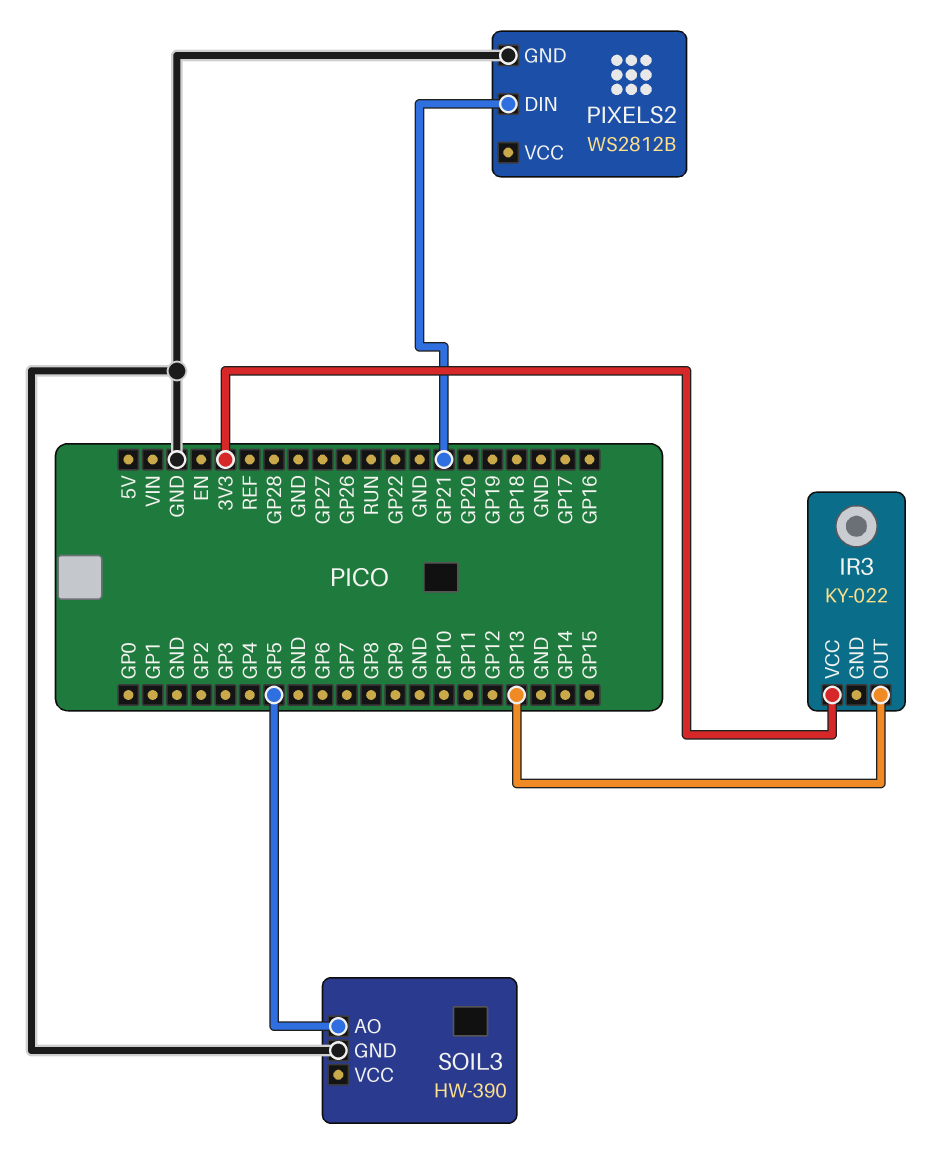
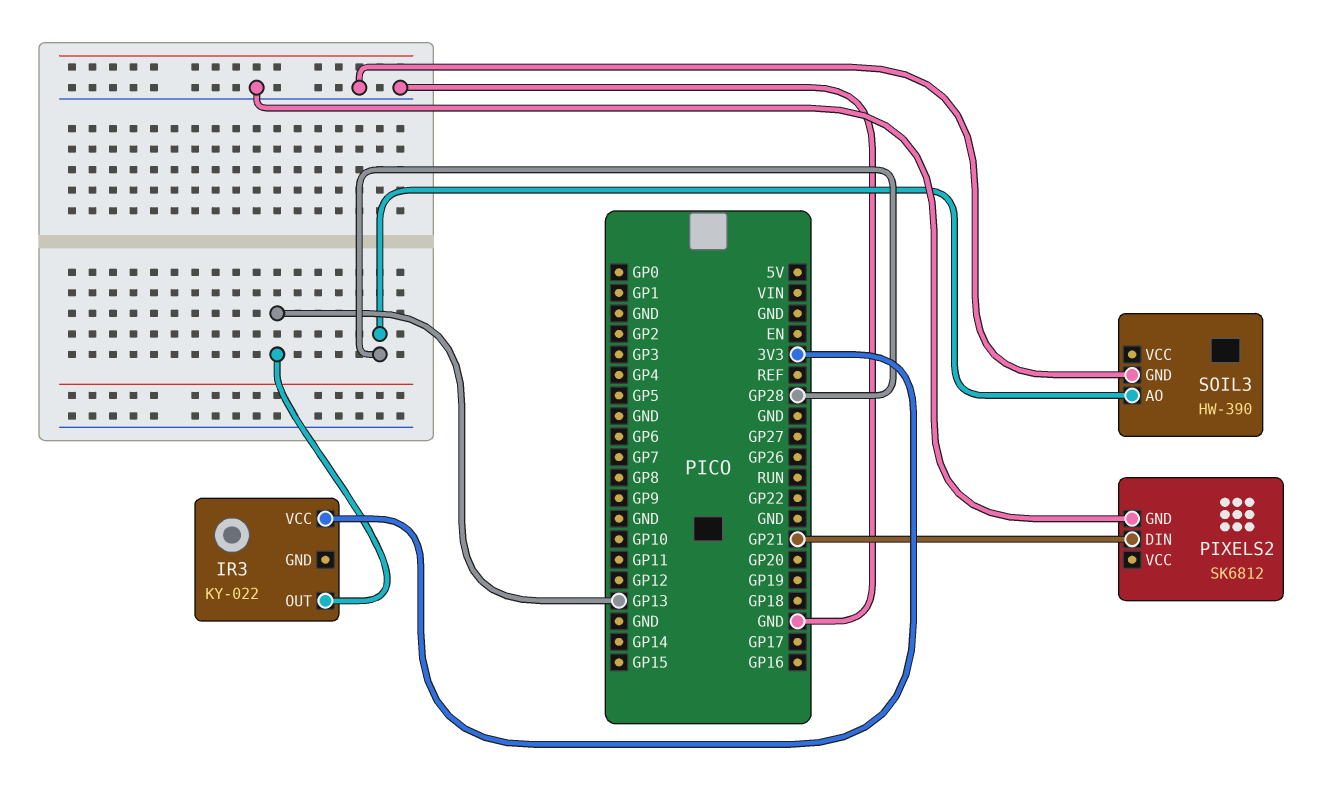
PIXELS2: WS2812B -> SK6812
SOIL3 pin AO: GP5 -> GP28

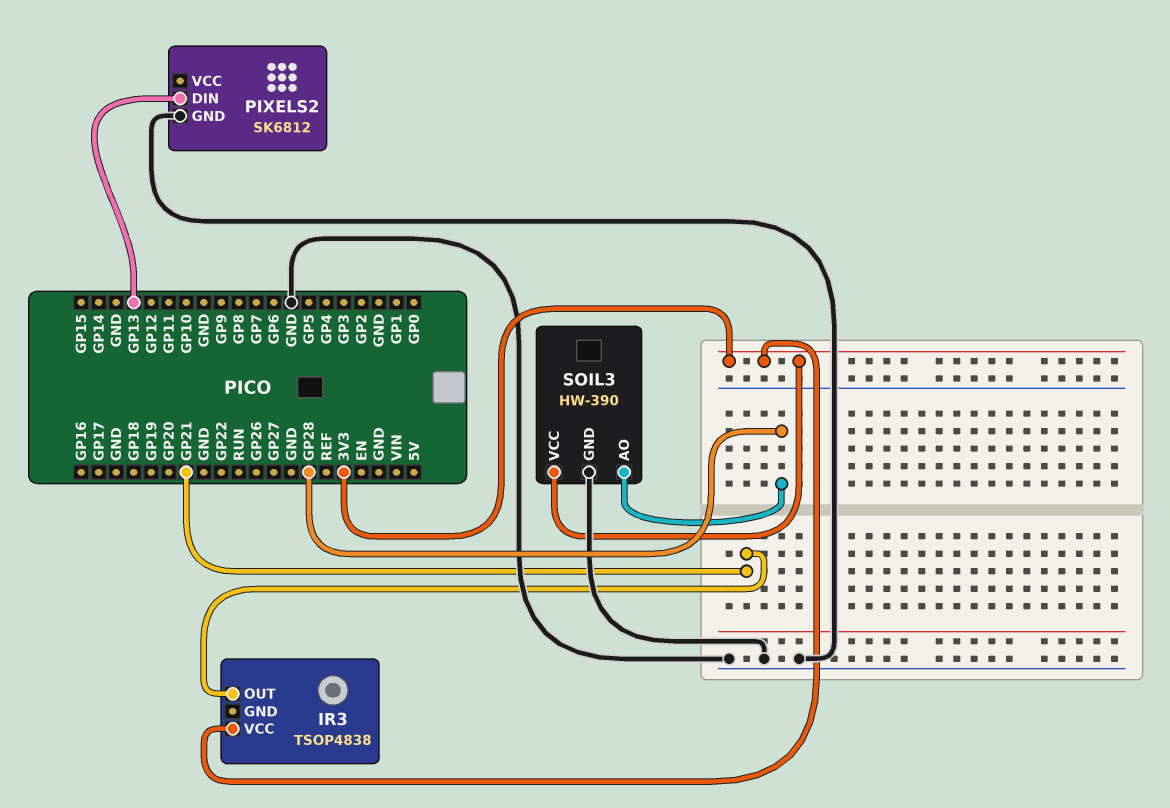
IR3: KY-022 -> TSOP4838
IR3 pin OUT: GP13 -> GP21
PIXELS2 pin DIN: GP21 -> GP13
SOIL3 pin VCC: none -> 3V3

